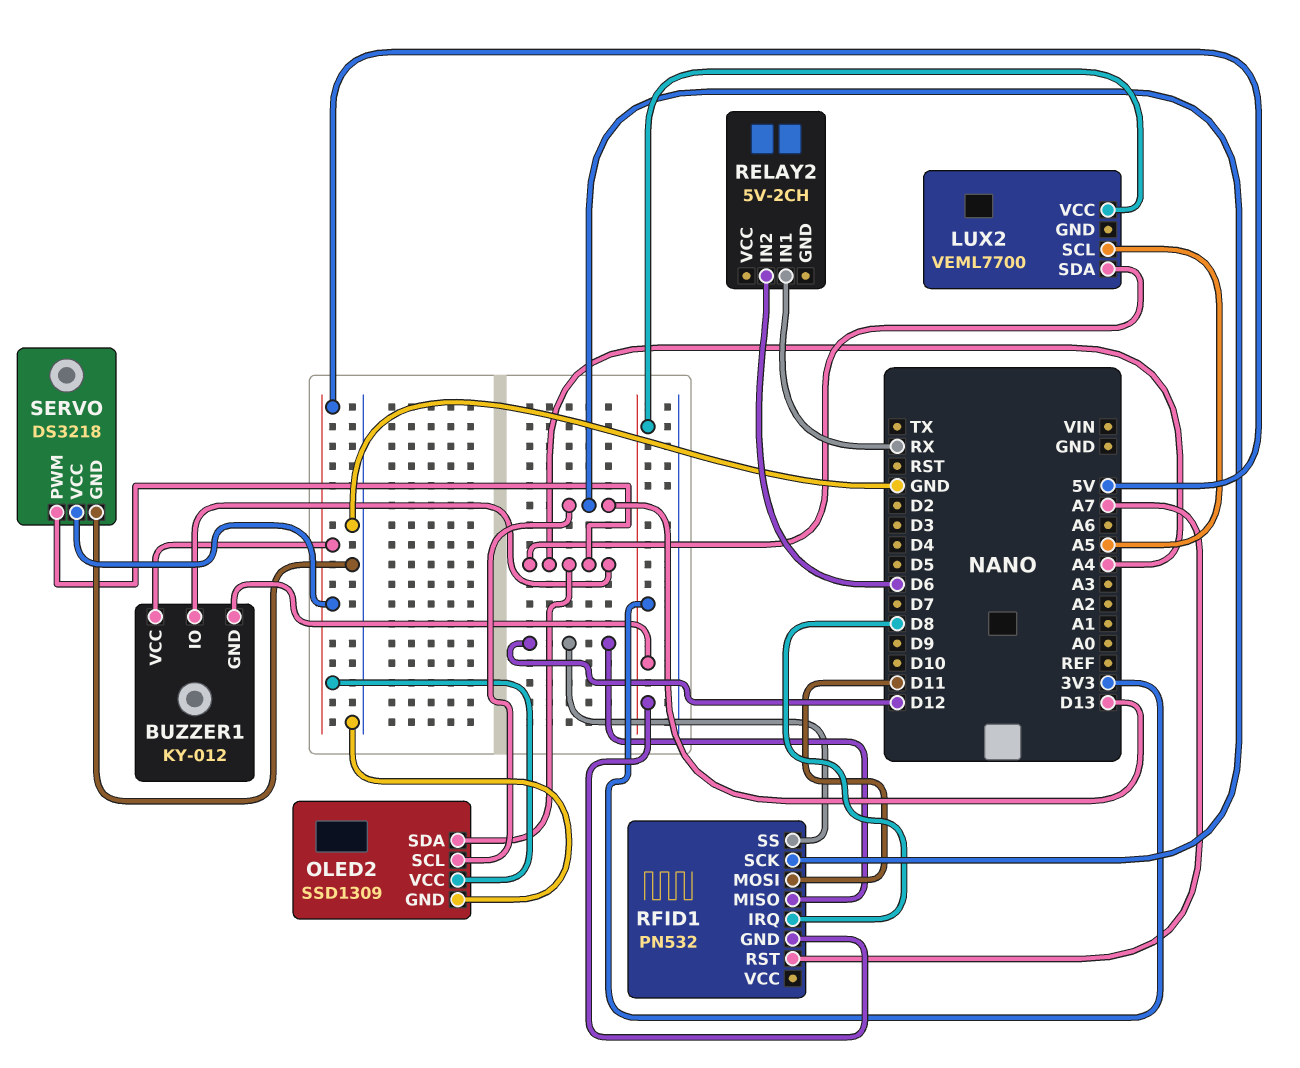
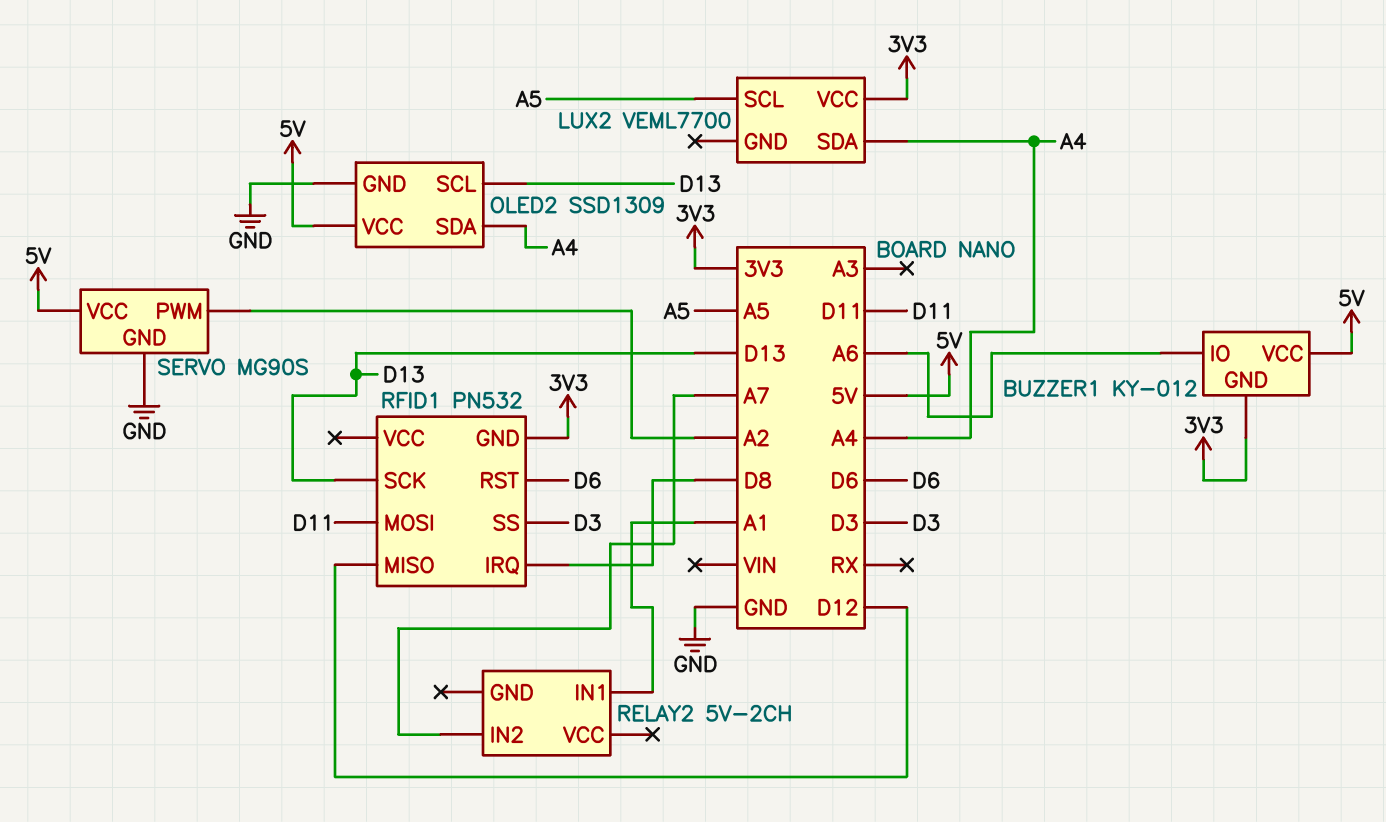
BUZZER1 pin IO: A4 -> A6
RELAY2 pin IN1: RX -> A1
RELAY2 pin IN2: D6 -> A7
RFID1 pin RST: A7 -> D6
RFID1 pin SS: D12 -> D3
SERVO: DS3218 -> MG90S
SERVO pin PWM: A4 -> A2

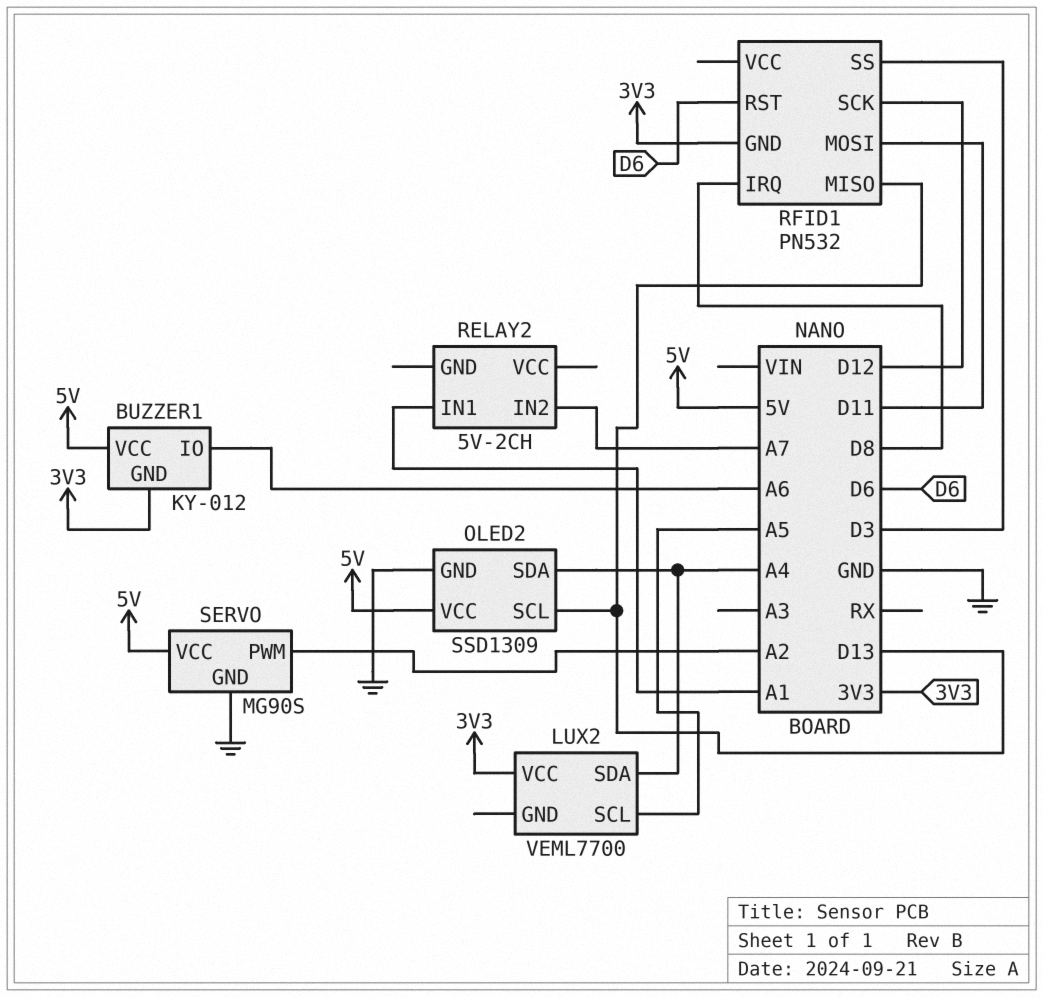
RFID1 pin MISO: D12 -> D13
RFID1 pin SCK: D13 -> D12

